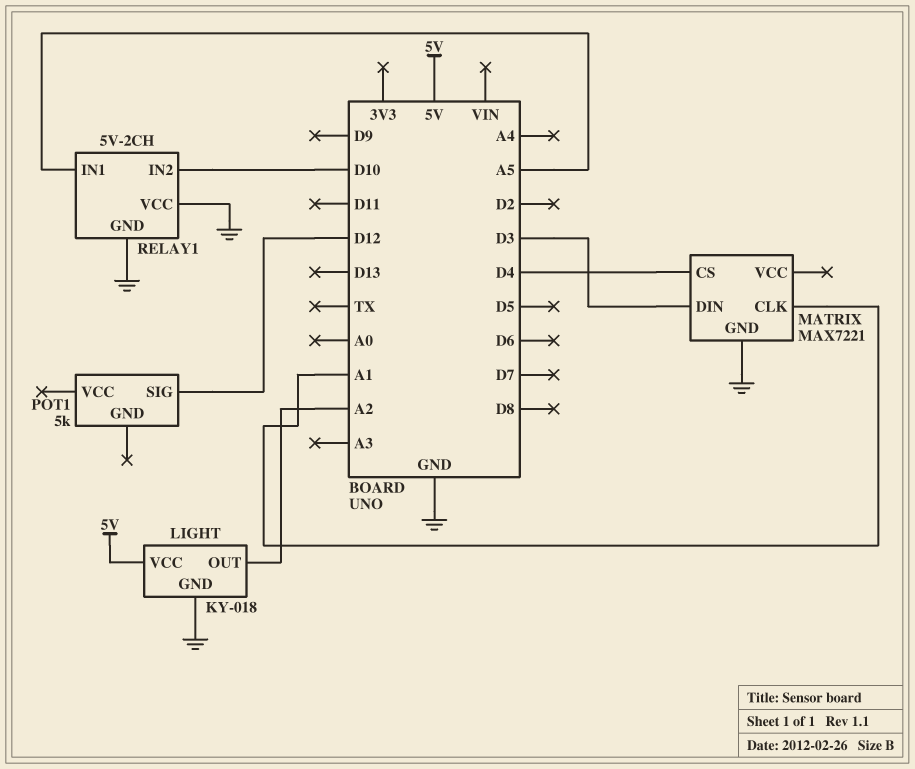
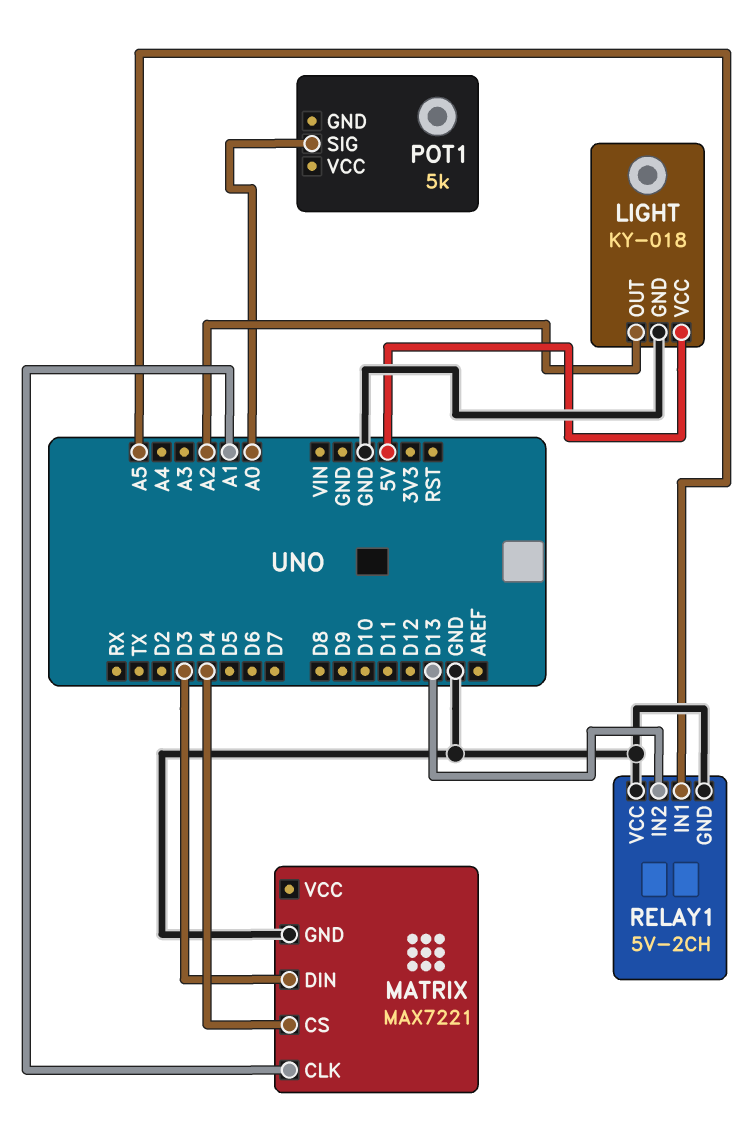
POT1 pin SIG: D12 -> A0
RELAY1 pin IN2: D10 -> D13

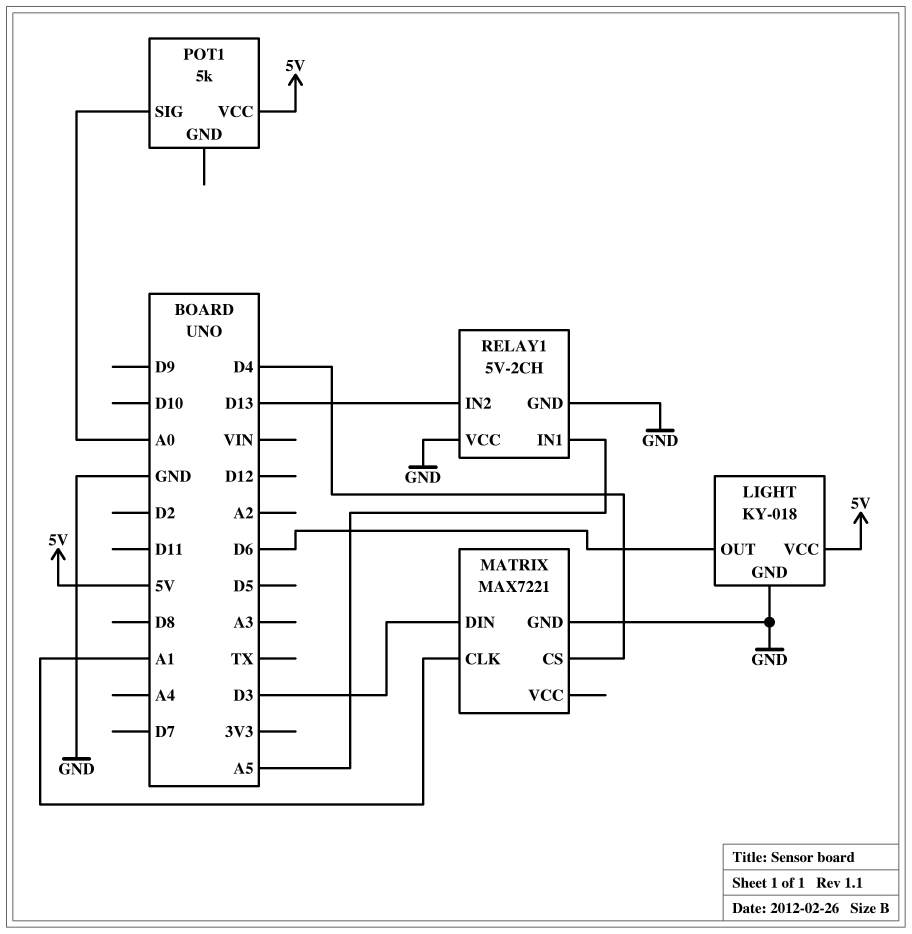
LIGHT pin OUT: A2 -> D6
POT1 pin VCC: none -> 5V

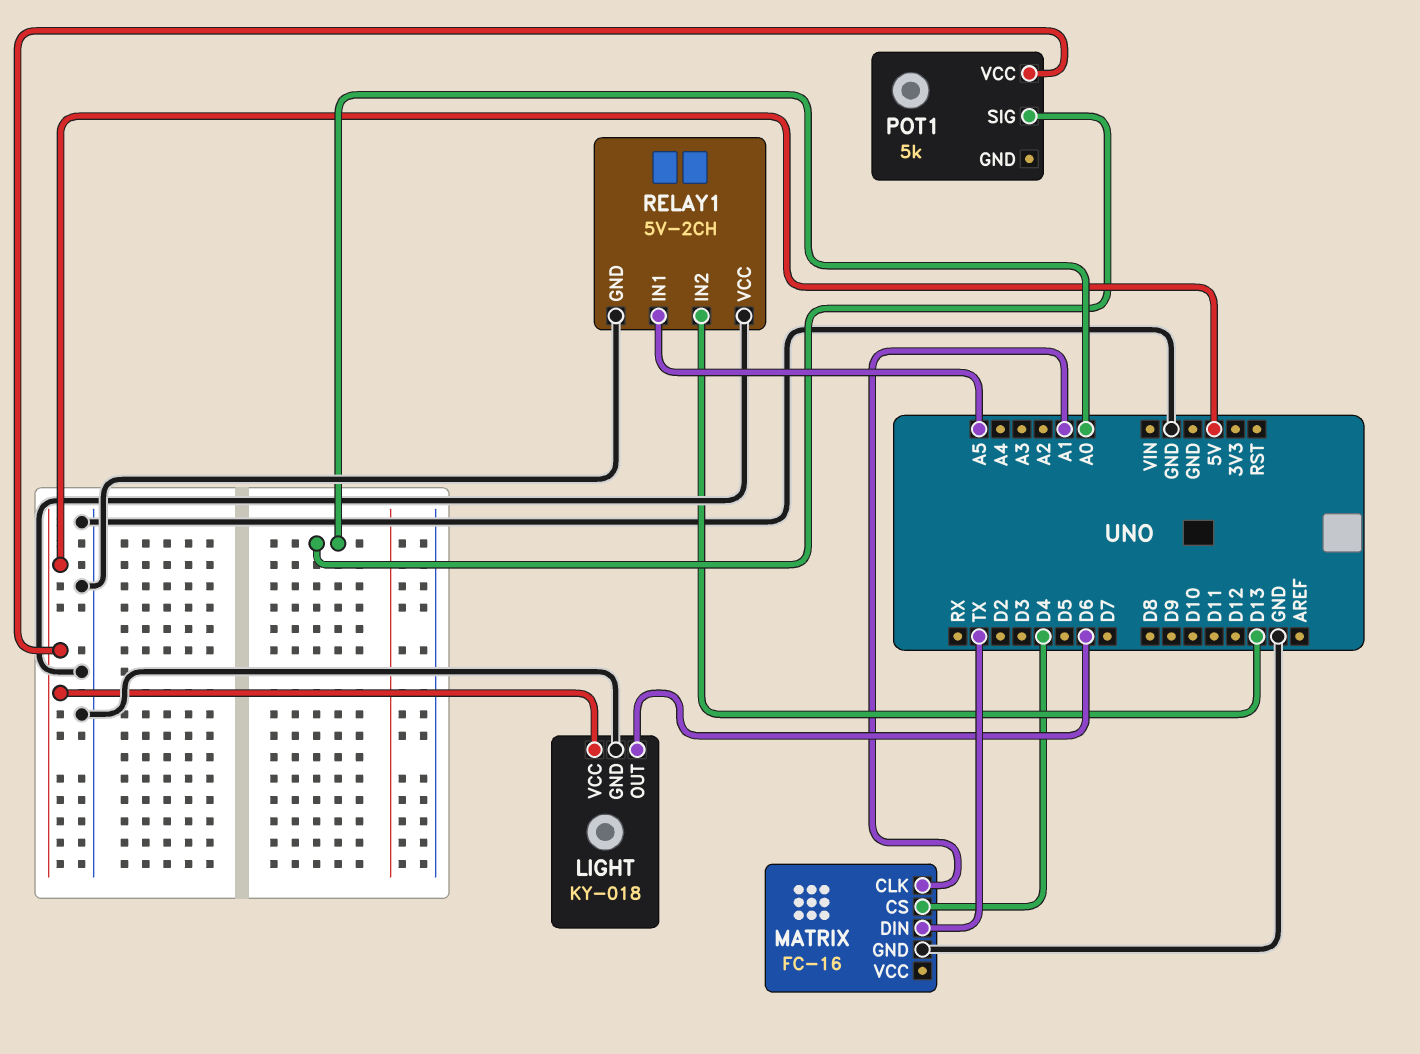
MATRIX: MAX7221 -> FC-16
MATRIX pin DIN: D3 -> TX

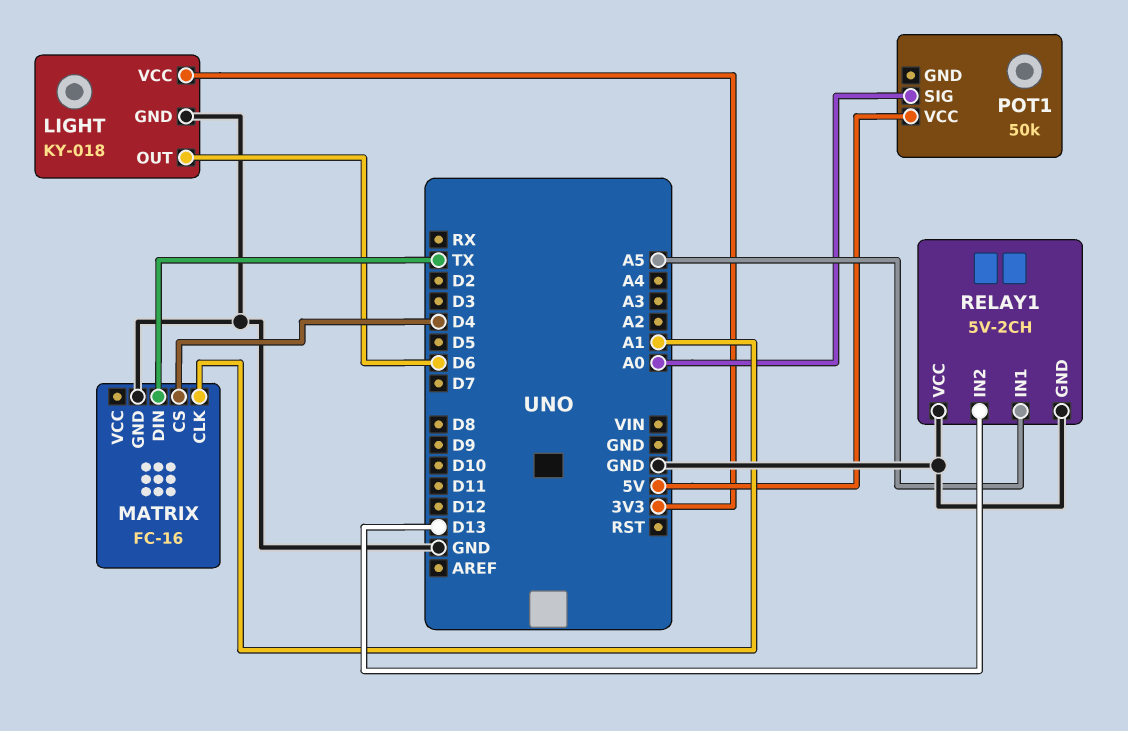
LIGHT pin VCC: 5V -> 3V3
POT1: 5k -> 50k

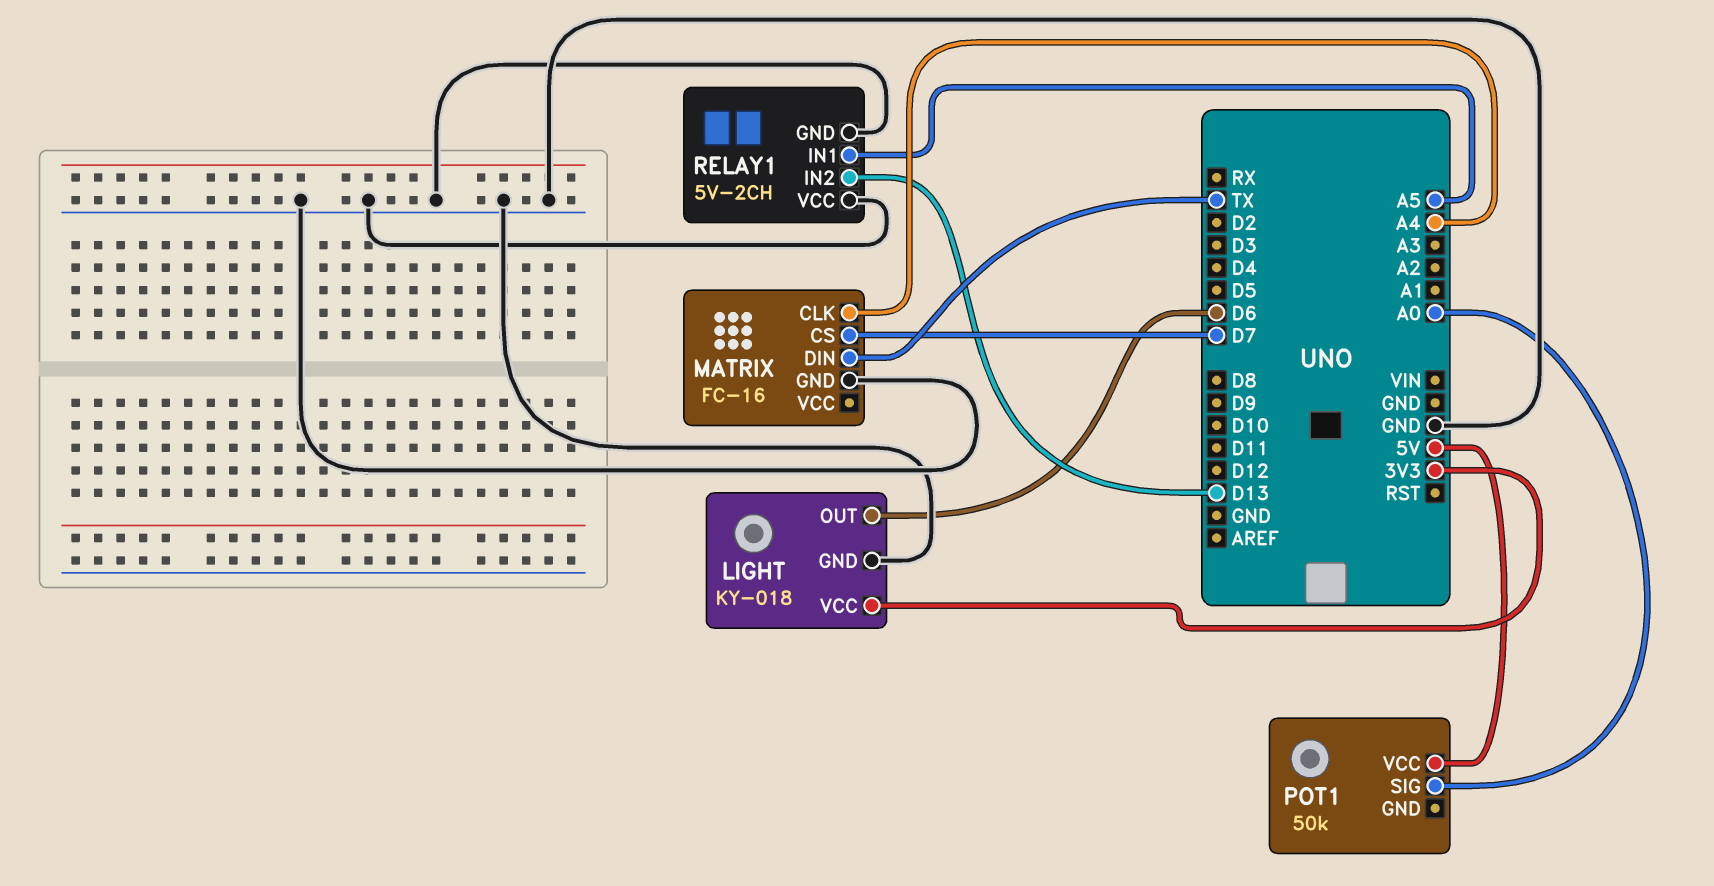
MATRIX pin CLK: A1 -> A4
MATRIX pin CS: D4 -> D7

